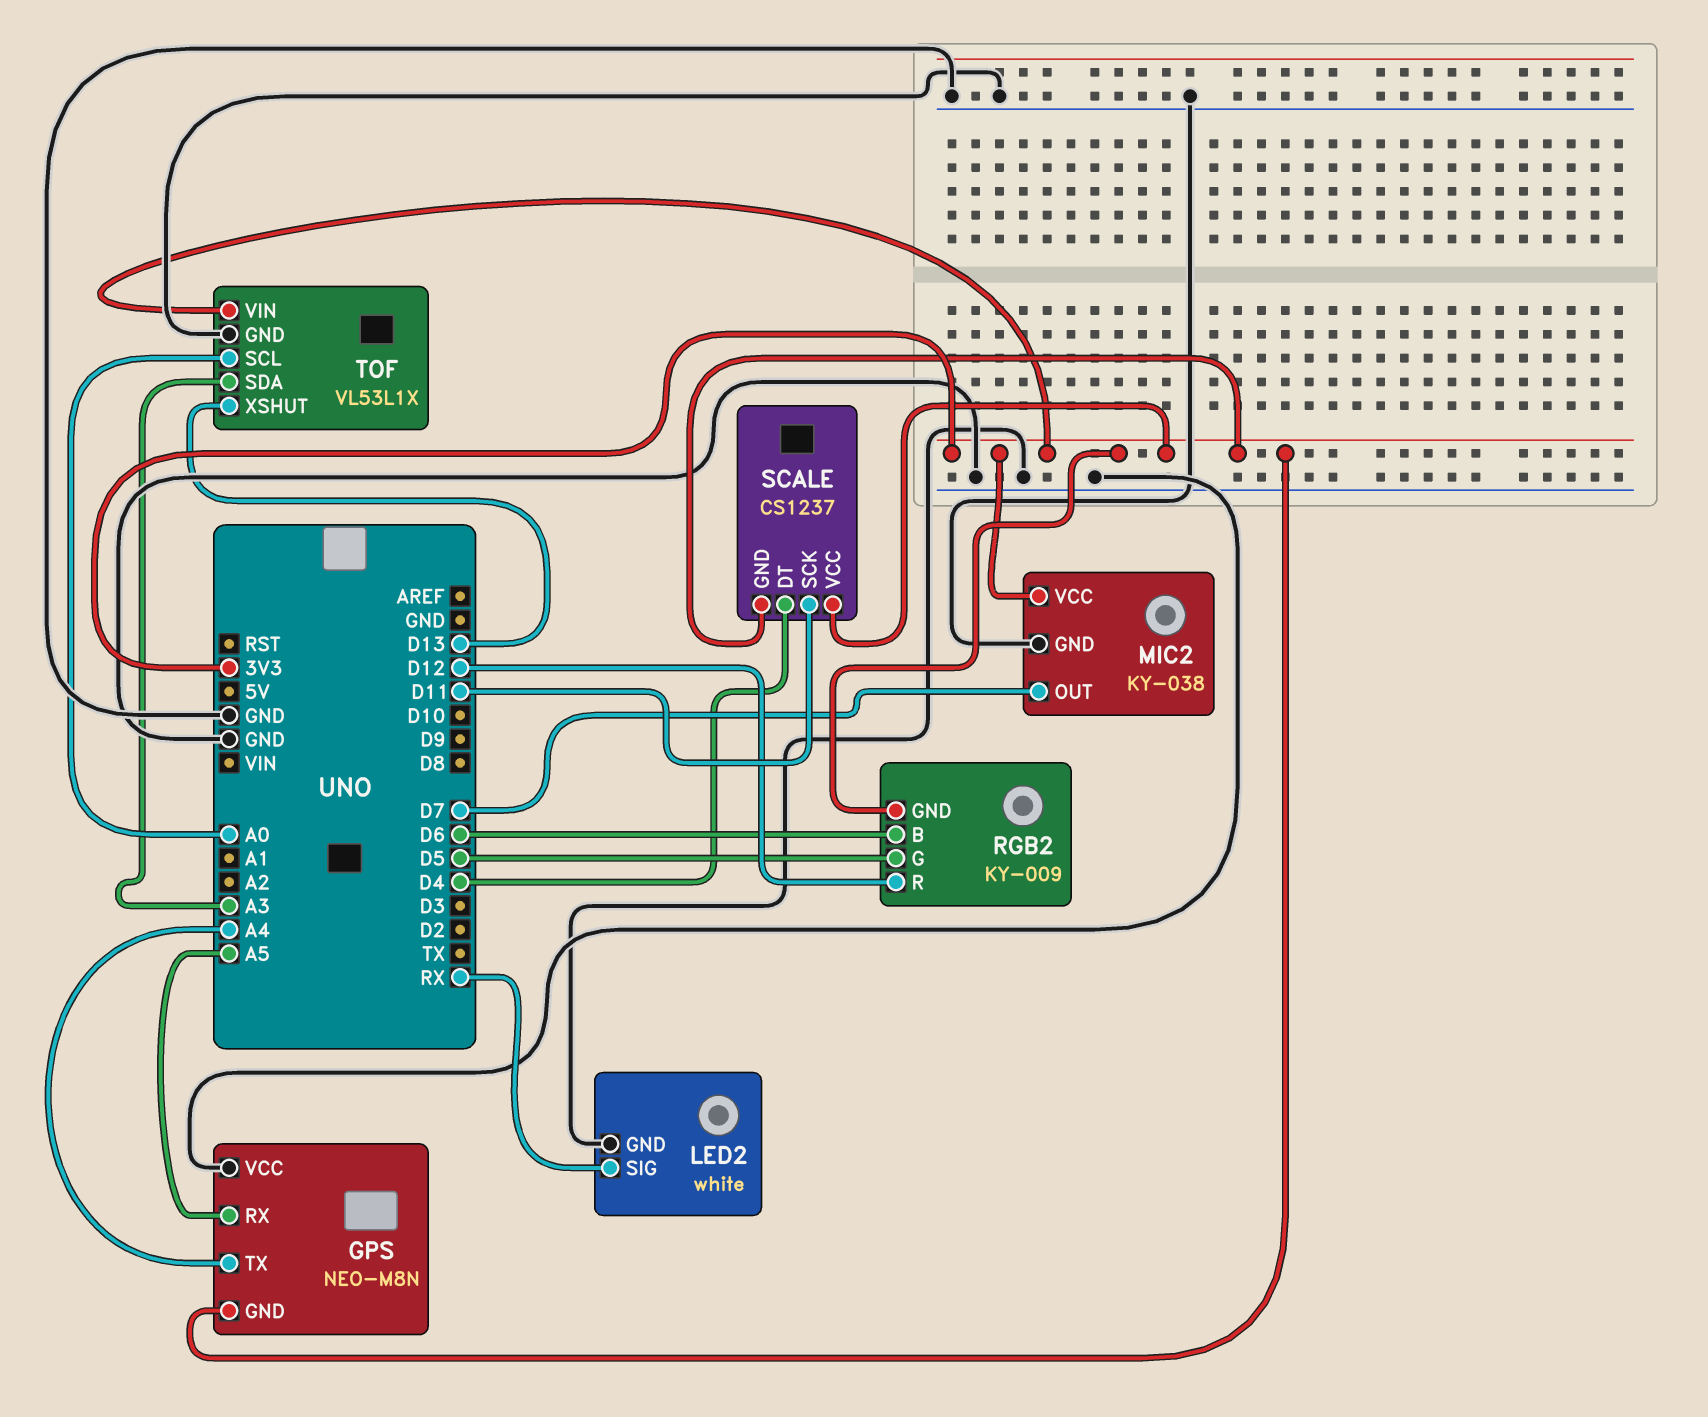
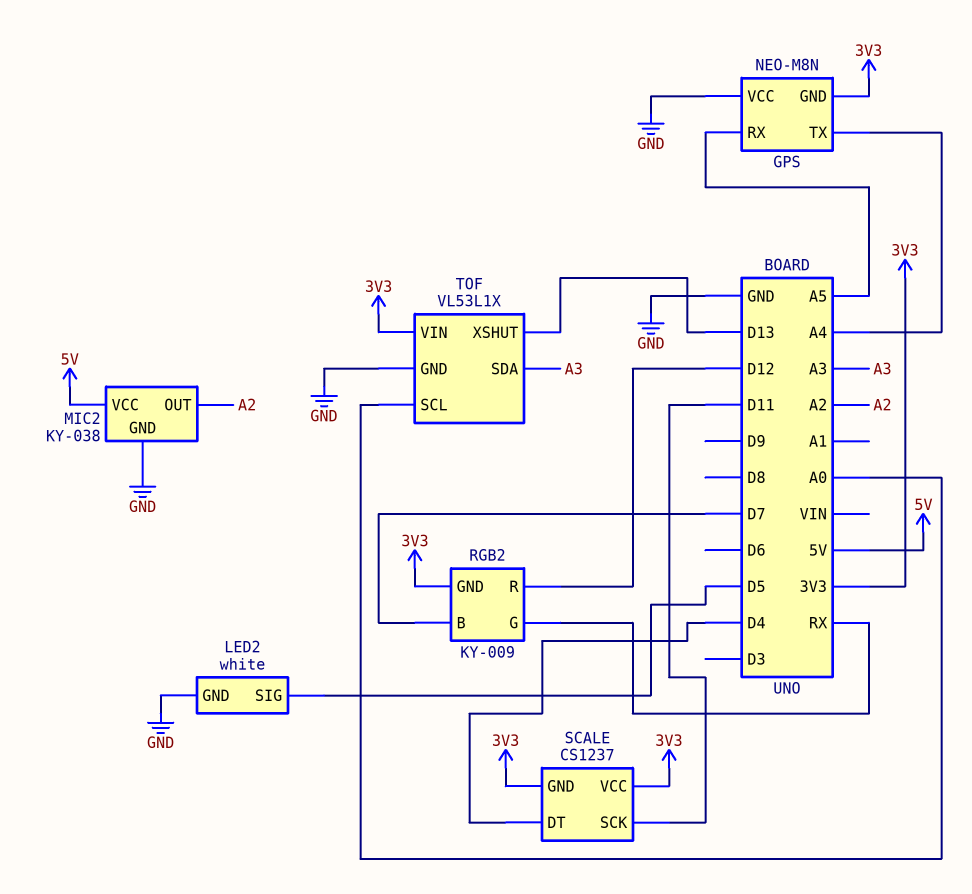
LED2 pin SIG: RX -> D5
MIC2 pin OUT: D7 -> A2
MIC2 pin VCC: 3V3 -> 5V
RGB2 pin B: D6 -> D7
RGB2 pin G: D5 -> RX

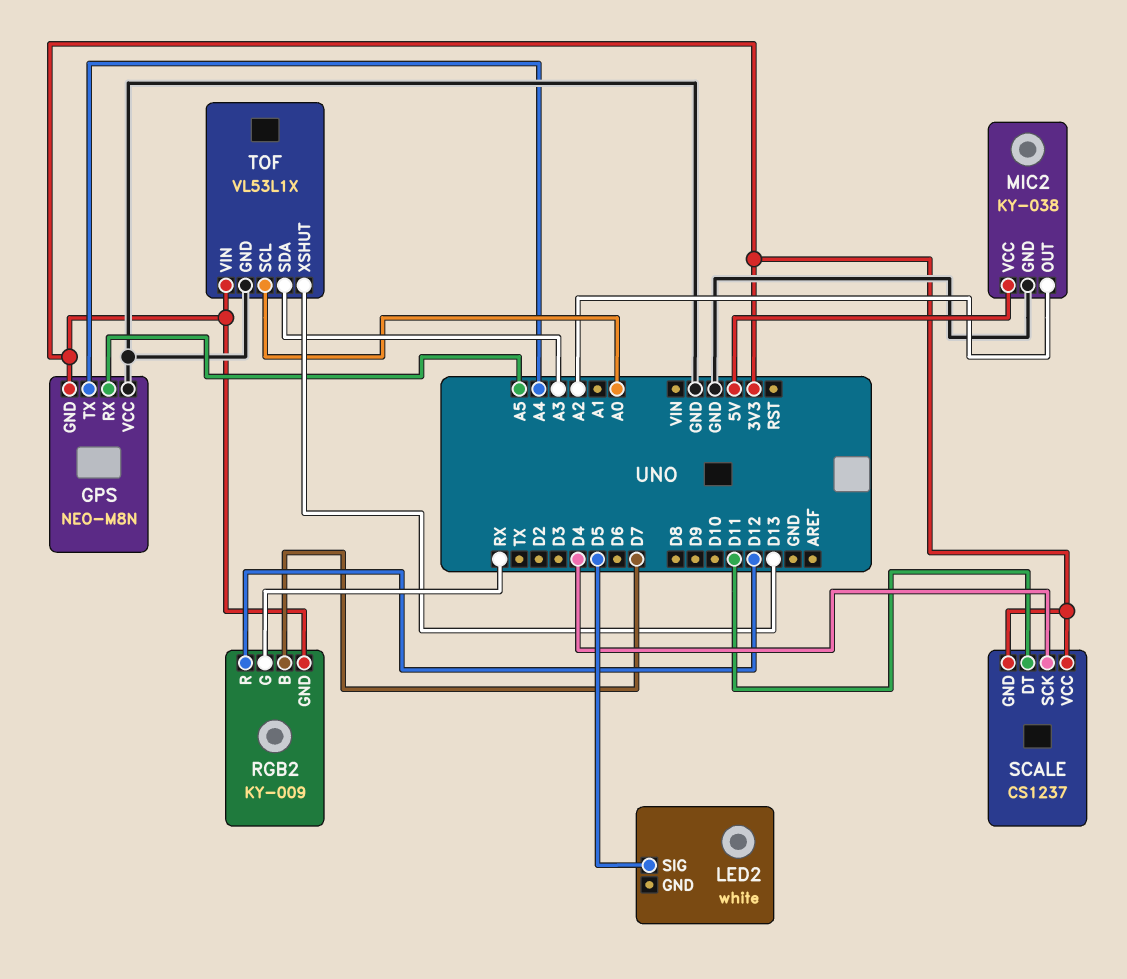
LED2 pin GND: GND -> none
SCALE pin DT: D4 -> D11
SCALE pin SCK: D11 -> D4

